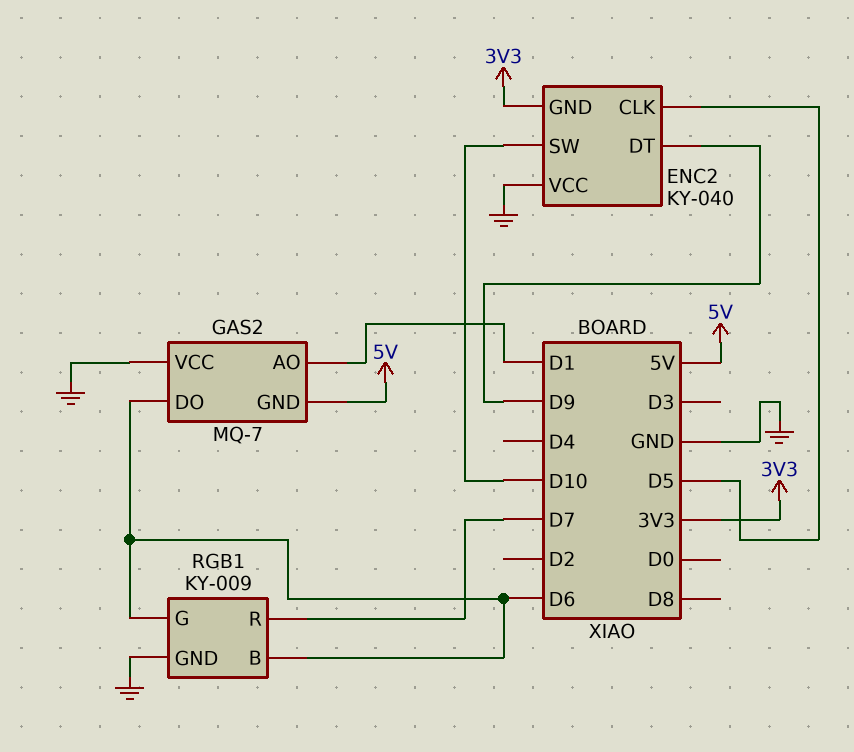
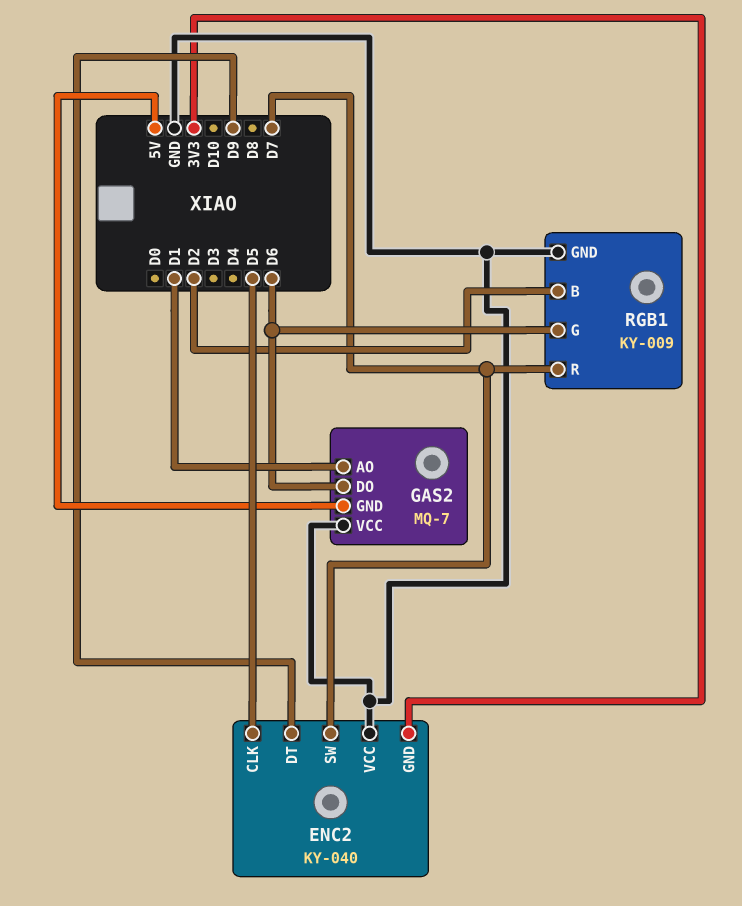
ENC2 pin SW: D10 -> D7
RGB1 pin B: D6 -> D2

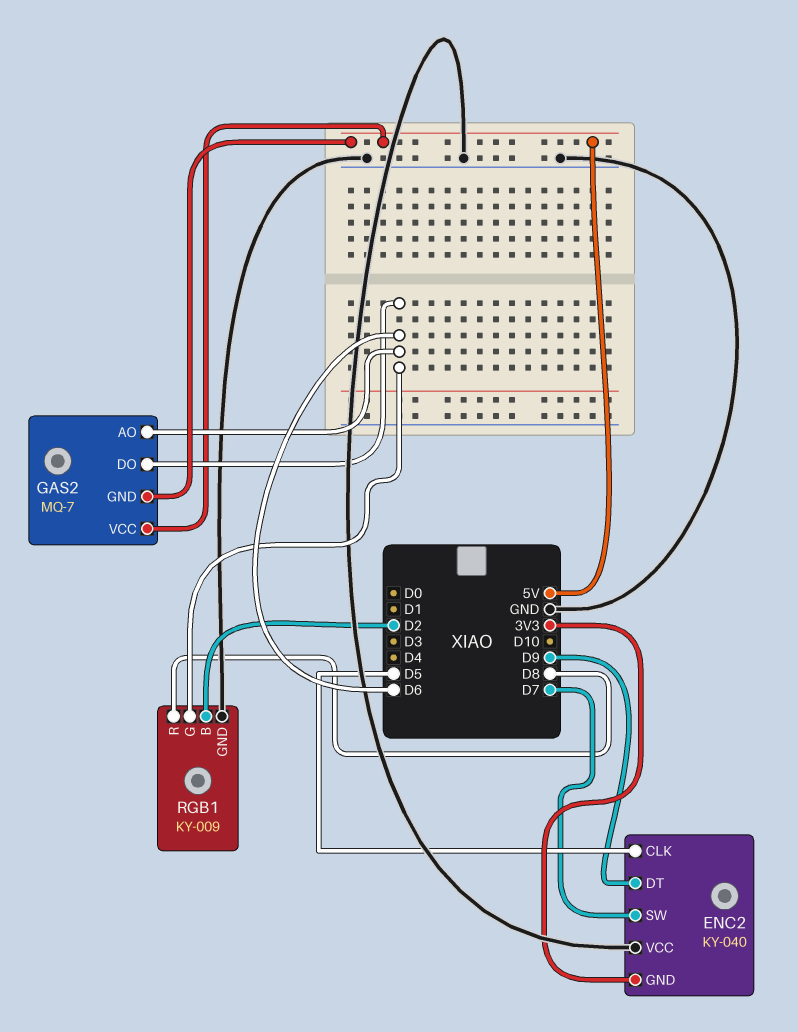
GAS2 pin AO: D1 -> D6
GAS2 pin VCC: GND -> 5V
RGB1 pin R: D7 -> D8

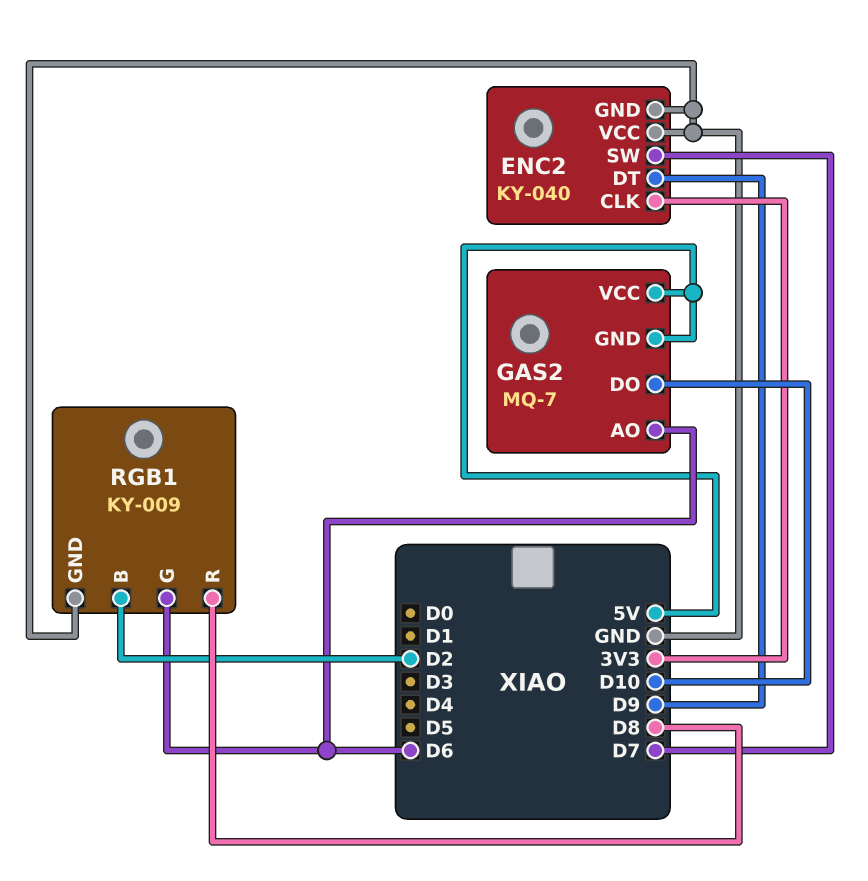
ENC2 pin CLK: D5 -> 3V3
ENC2 pin GND: 3V3 -> GND
GAS2 pin DO: D6 -> D10

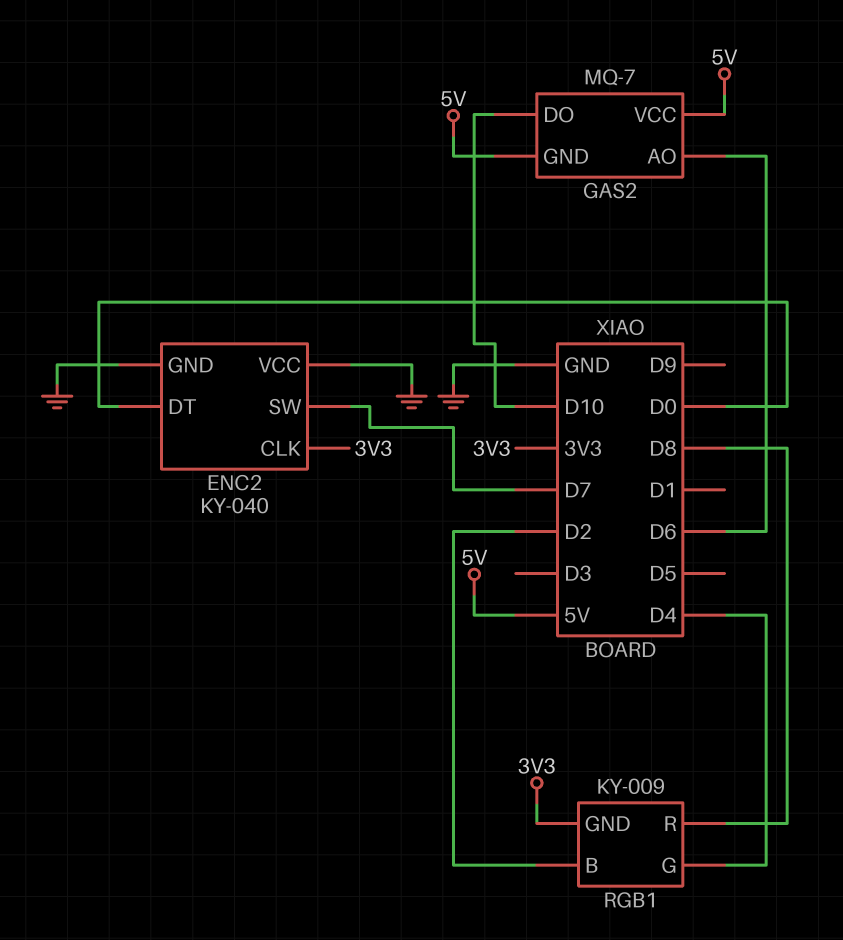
ENC2 pin DT: D9 -> D0
RGB1 pin G: D6 -> D4
RGB1 pin GND: GND -> 3V3

